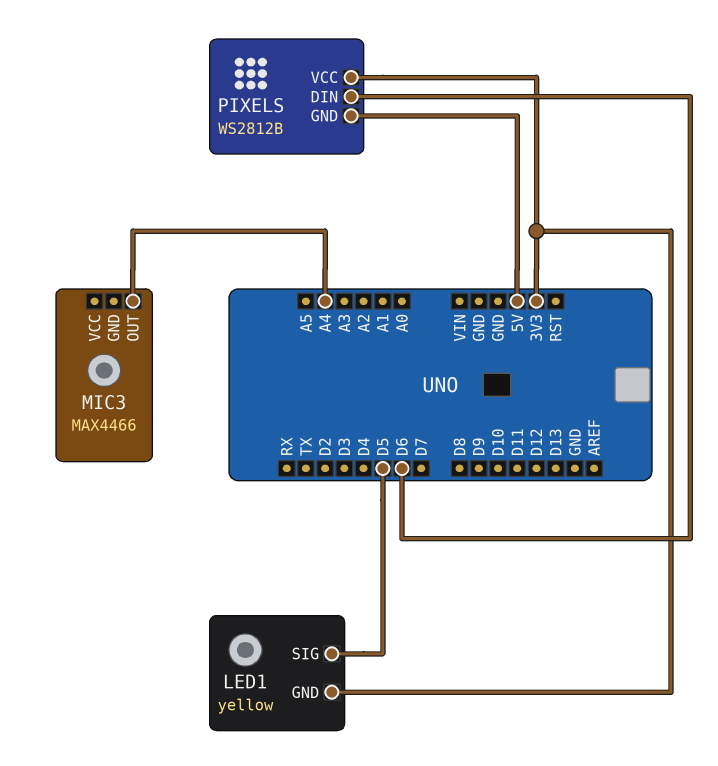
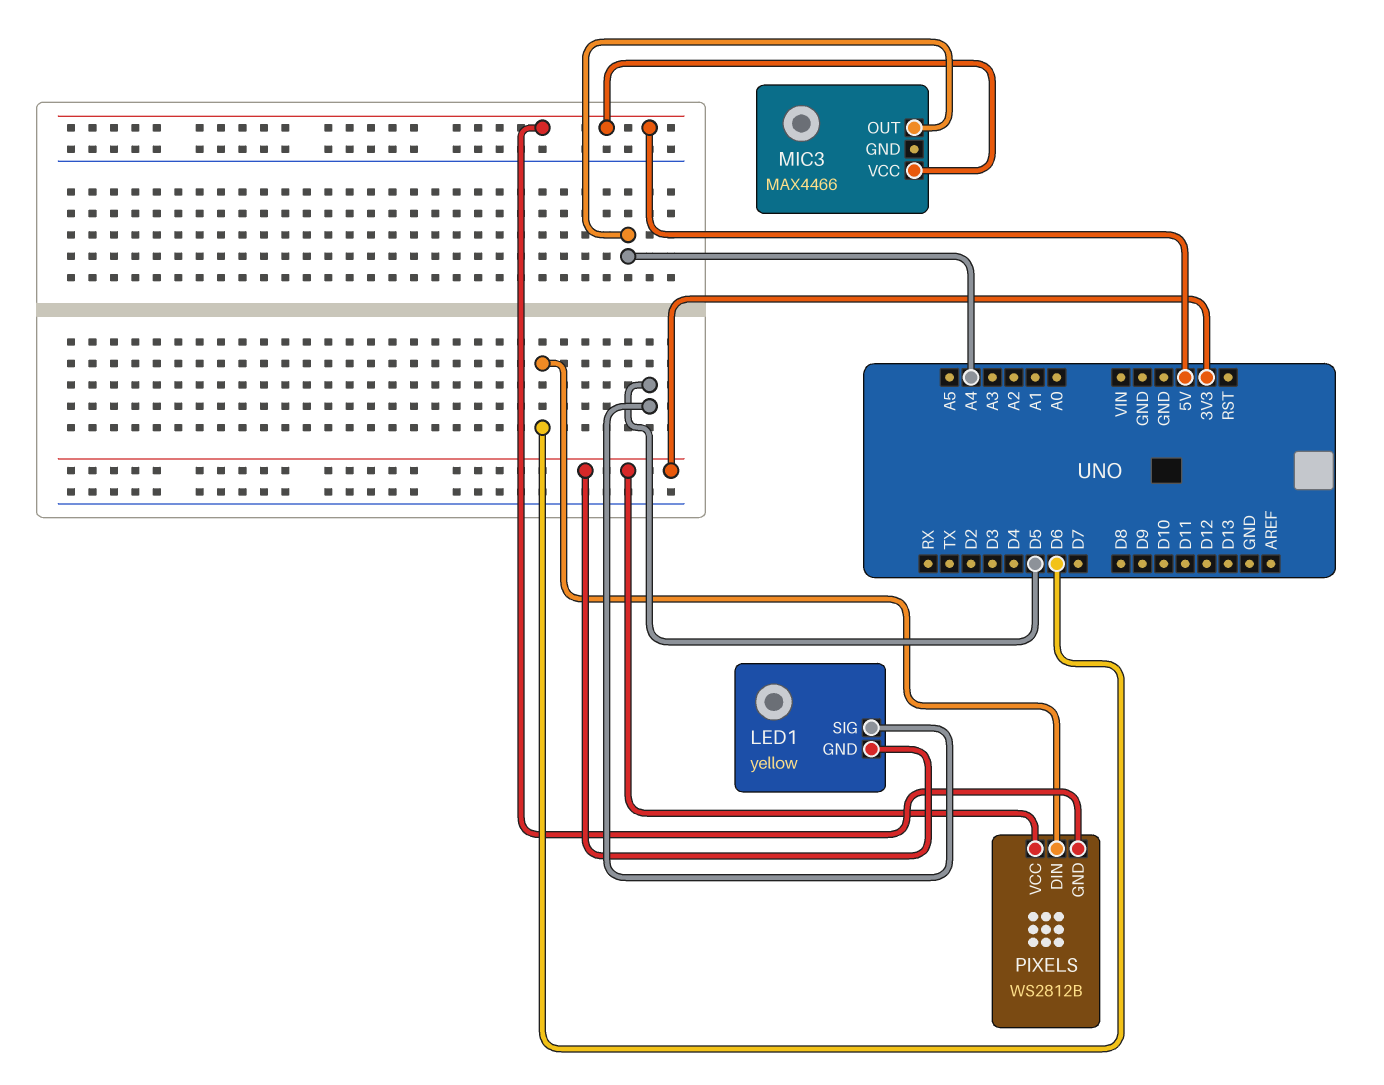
MIC3 pin VCC: none -> 5V

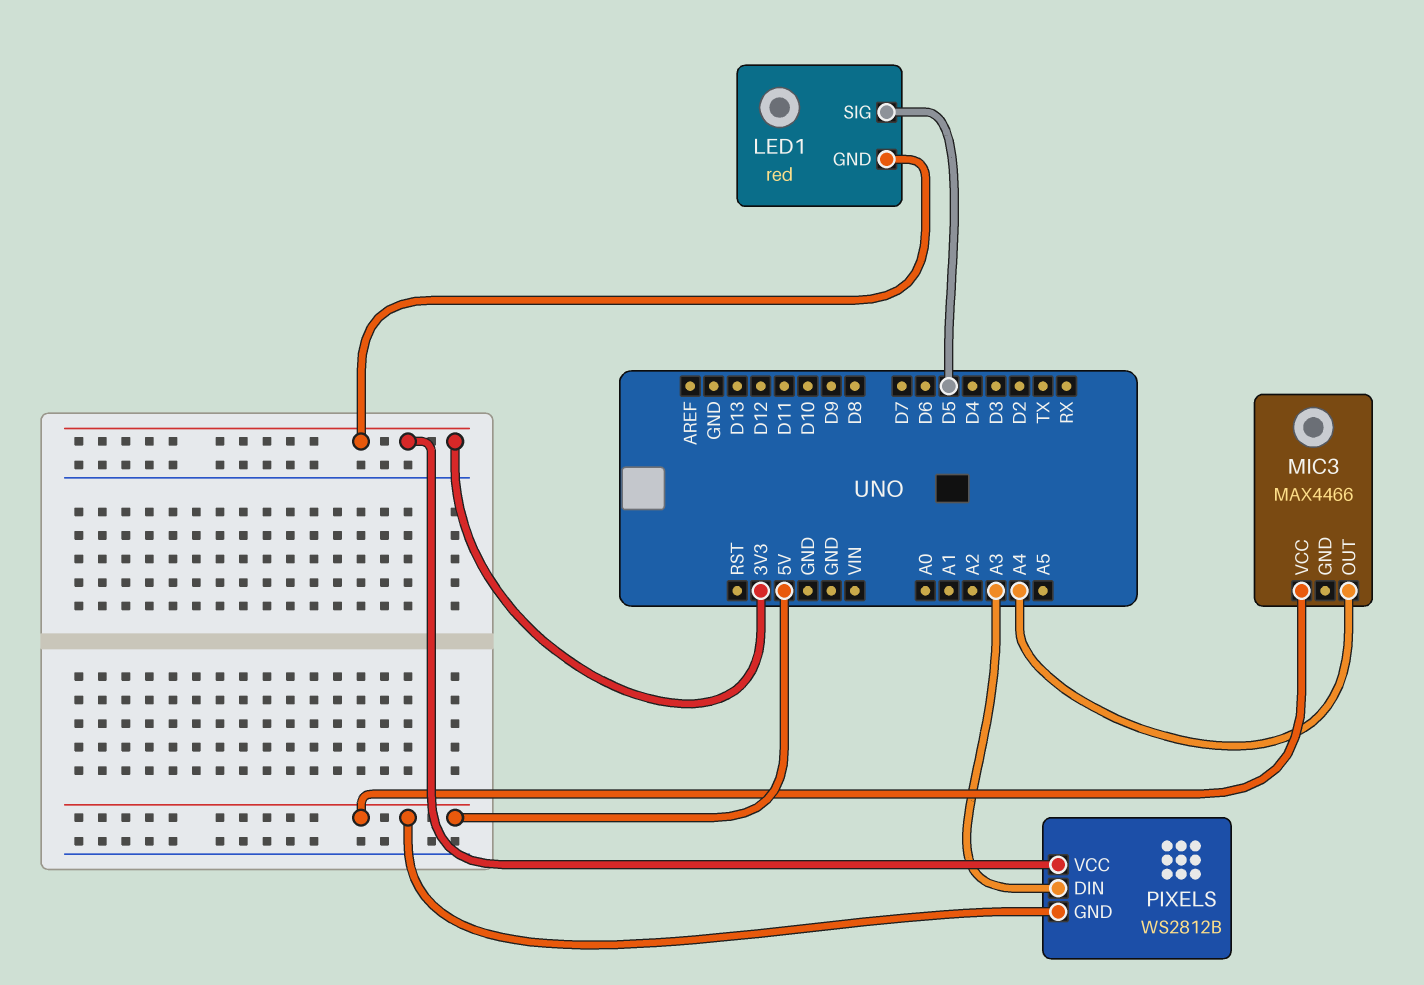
LED1: yellow -> red
PIXELS pin DIN: D6 -> A3

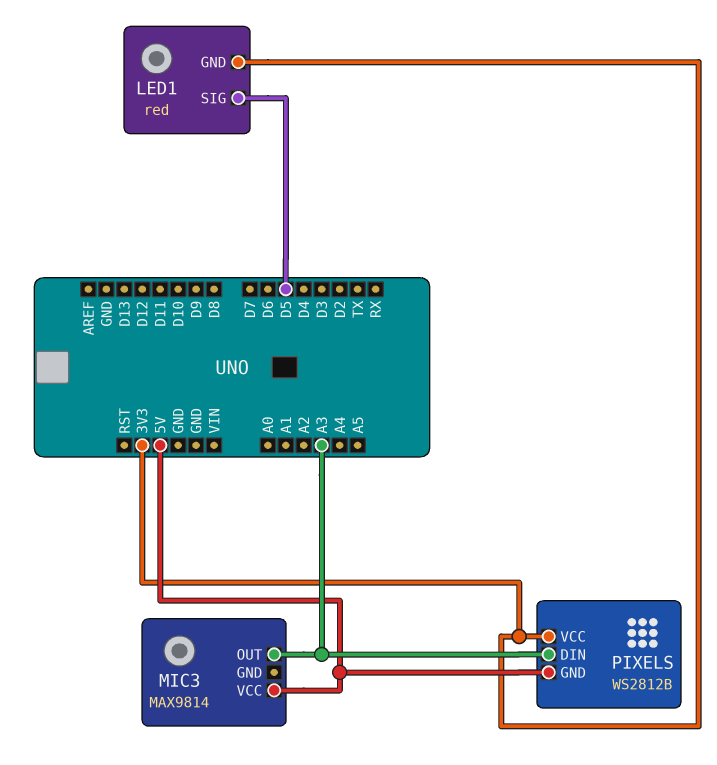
MIC3: MAX4466 -> MAX9814
MIC3 pin OUT: A4 -> A3

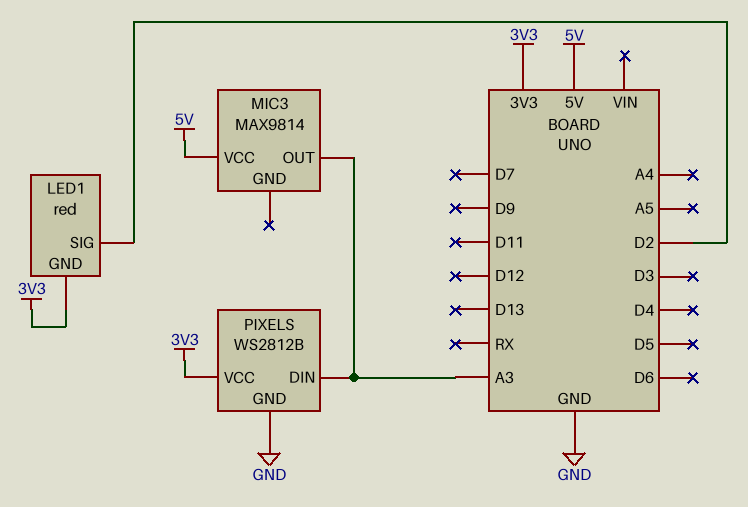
LED1 pin SIG: D5 -> D2
PIXELS pin GND: 5V -> GND

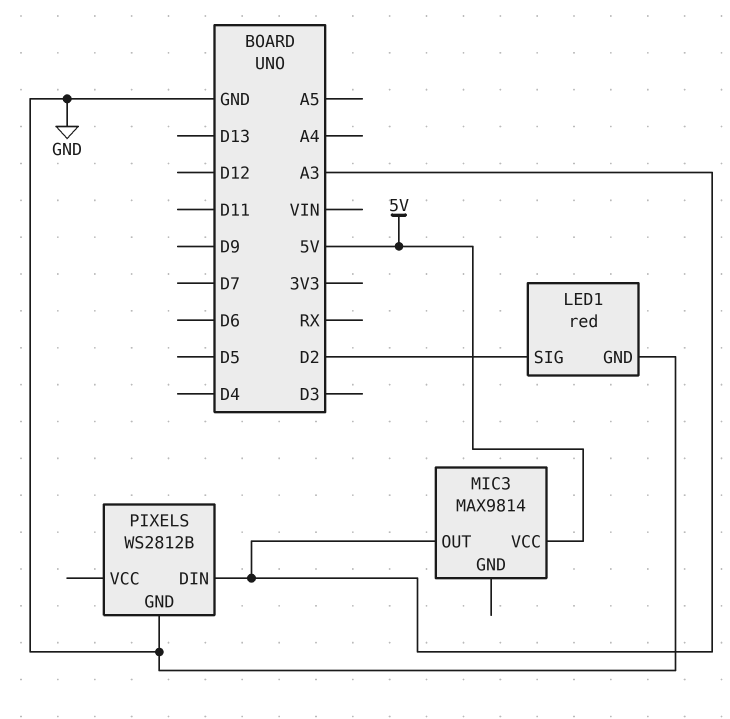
LED1 pin GND: 3V3 -> GND
PIXELS pin VCC: 3V3 -> none

